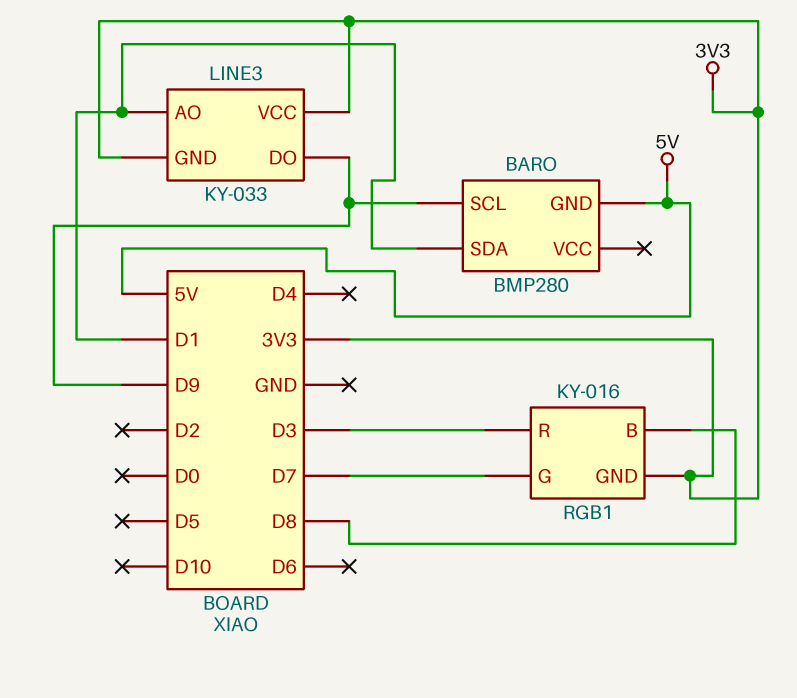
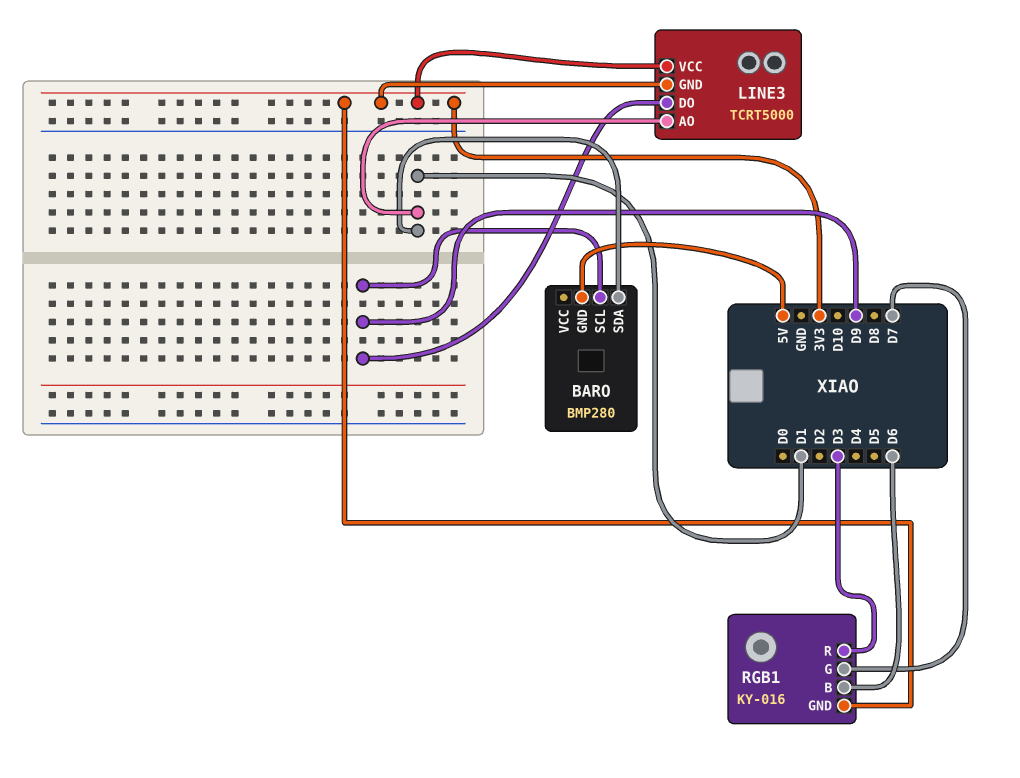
LINE3: KY-033 -> TCRT5000
RGB1 pin B: D8 -> D6

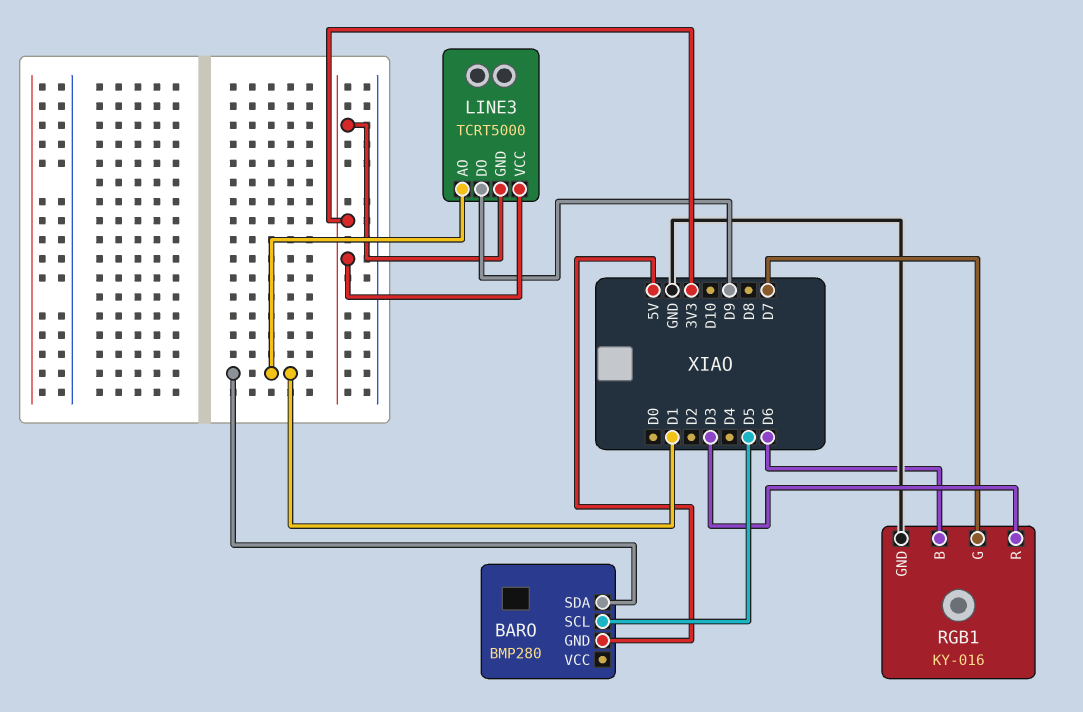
BARO pin SCL: D9 -> D5
RGB1 pin GND: 3V3 -> GND

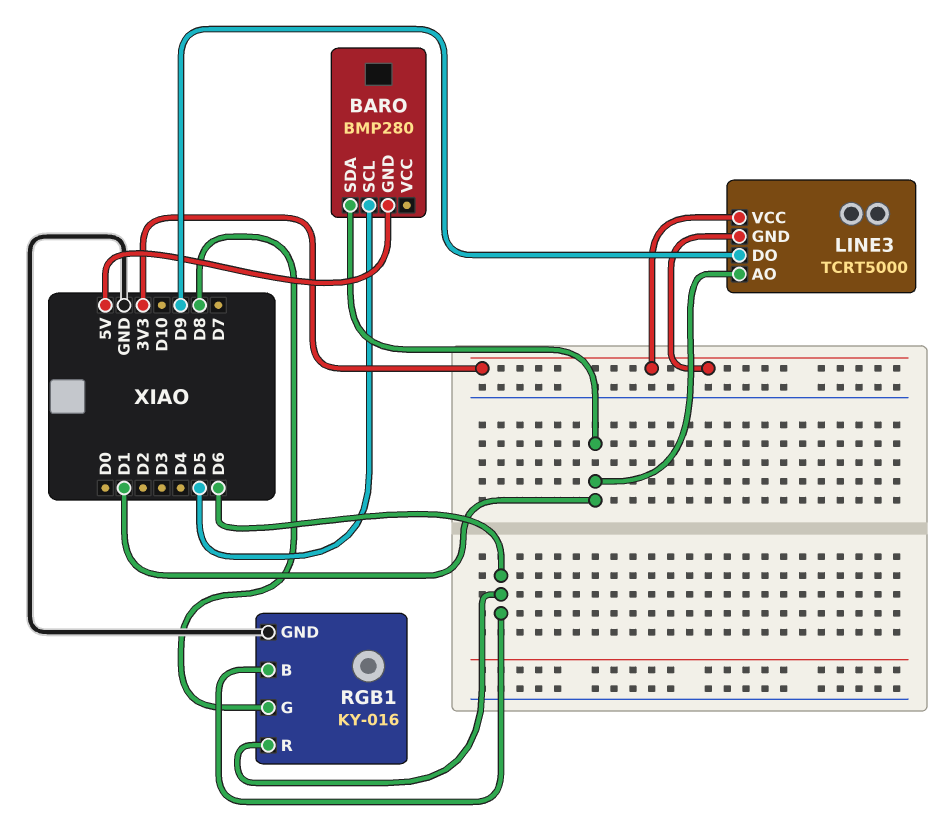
RGB1 pin G: D7 -> D8
RGB1 pin R: D3 -> D6

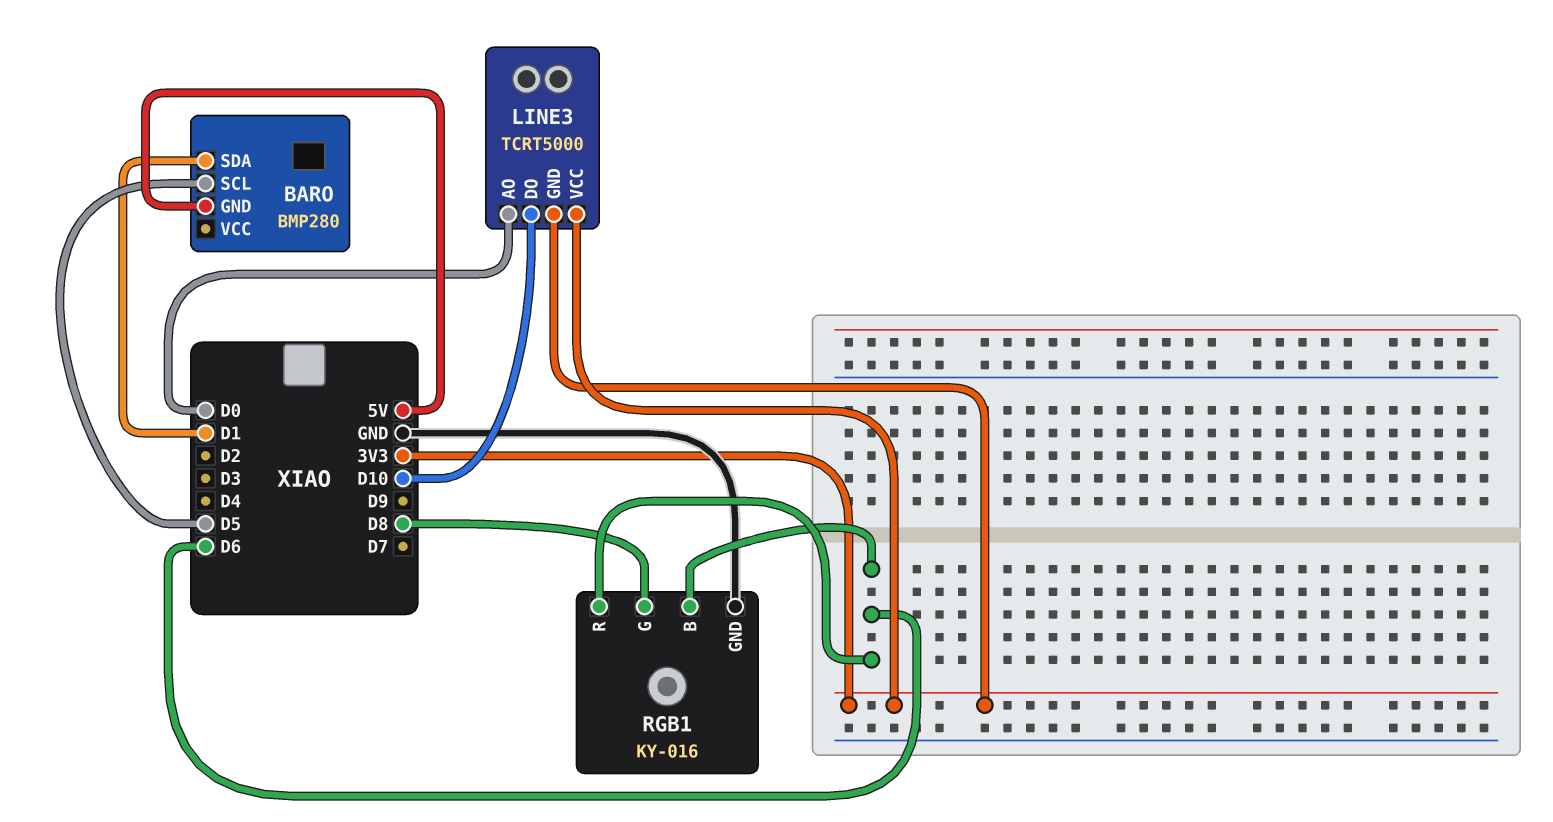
LINE3 pin AO: D1 -> D0
LINE3 pin DO: D9 -> D10

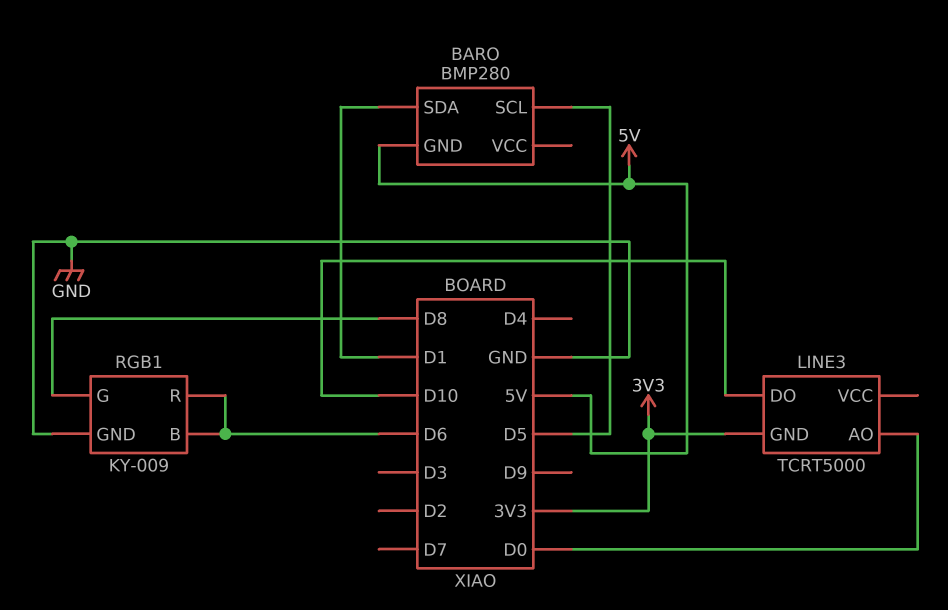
LINE3 pin VCC: 3V3 -> none
RGB1: KY-016 -> KY-009

